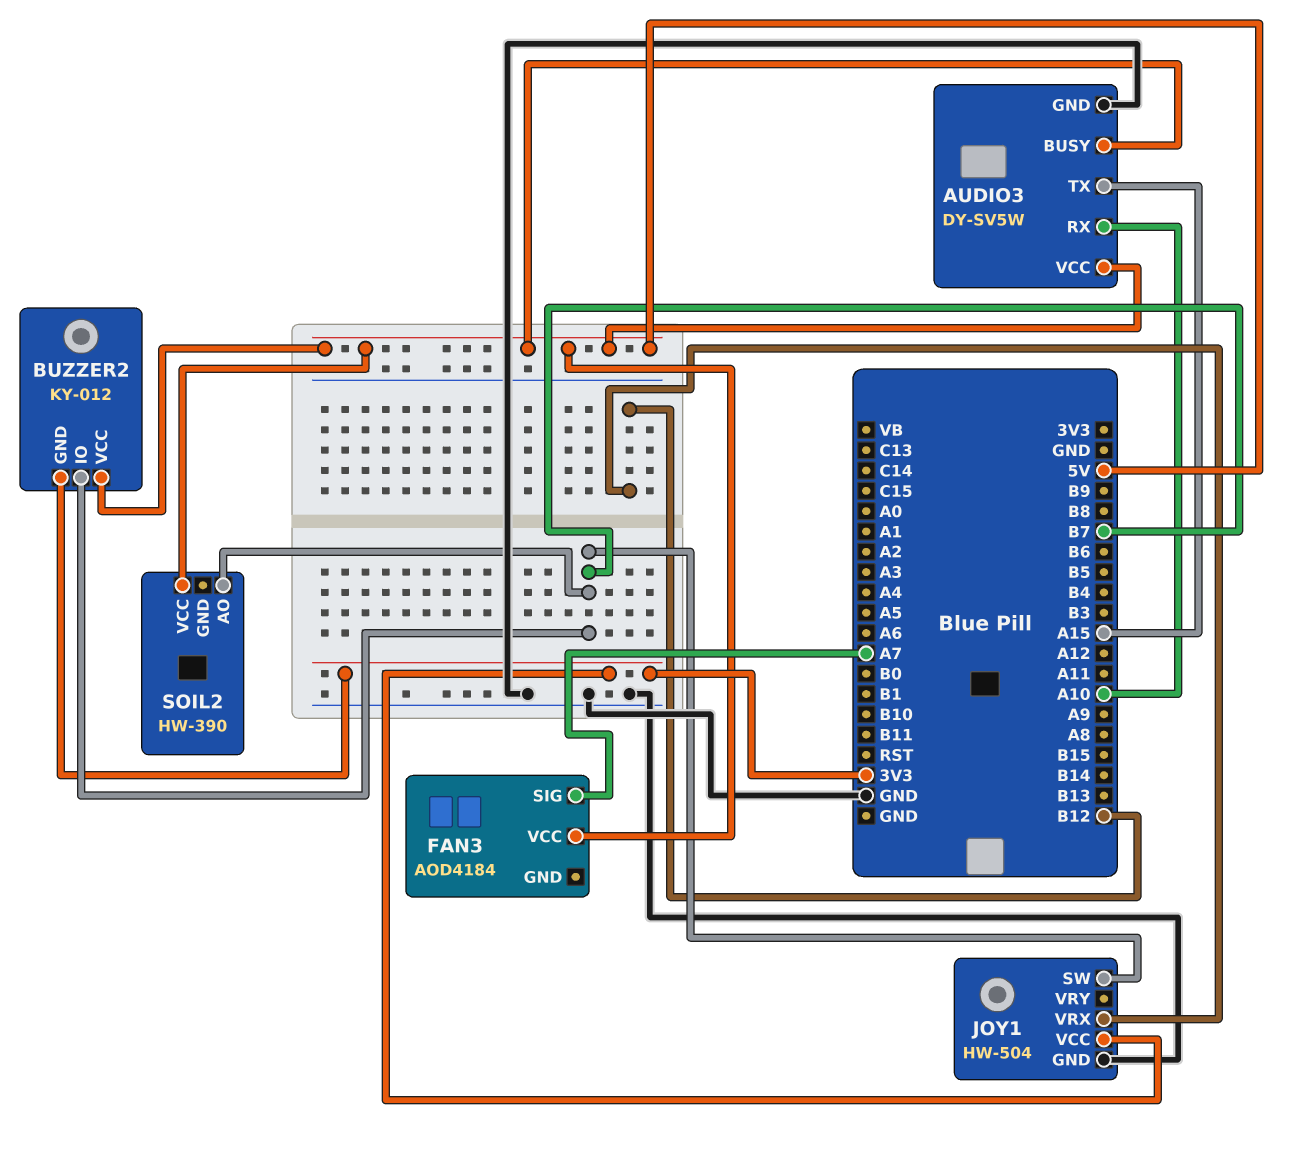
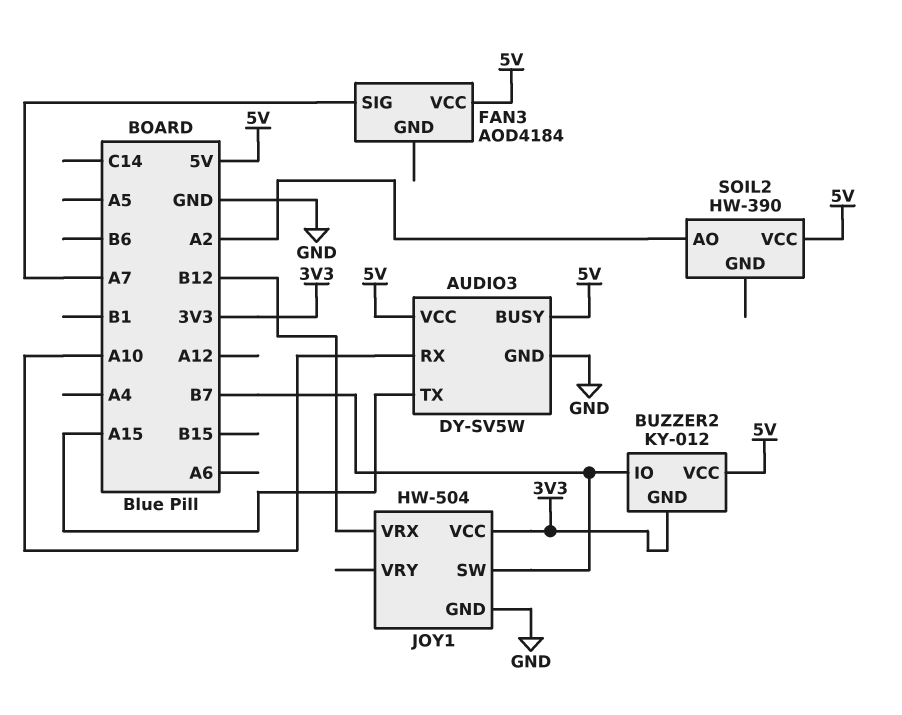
SOIL2 pin AO: B7 -> A2

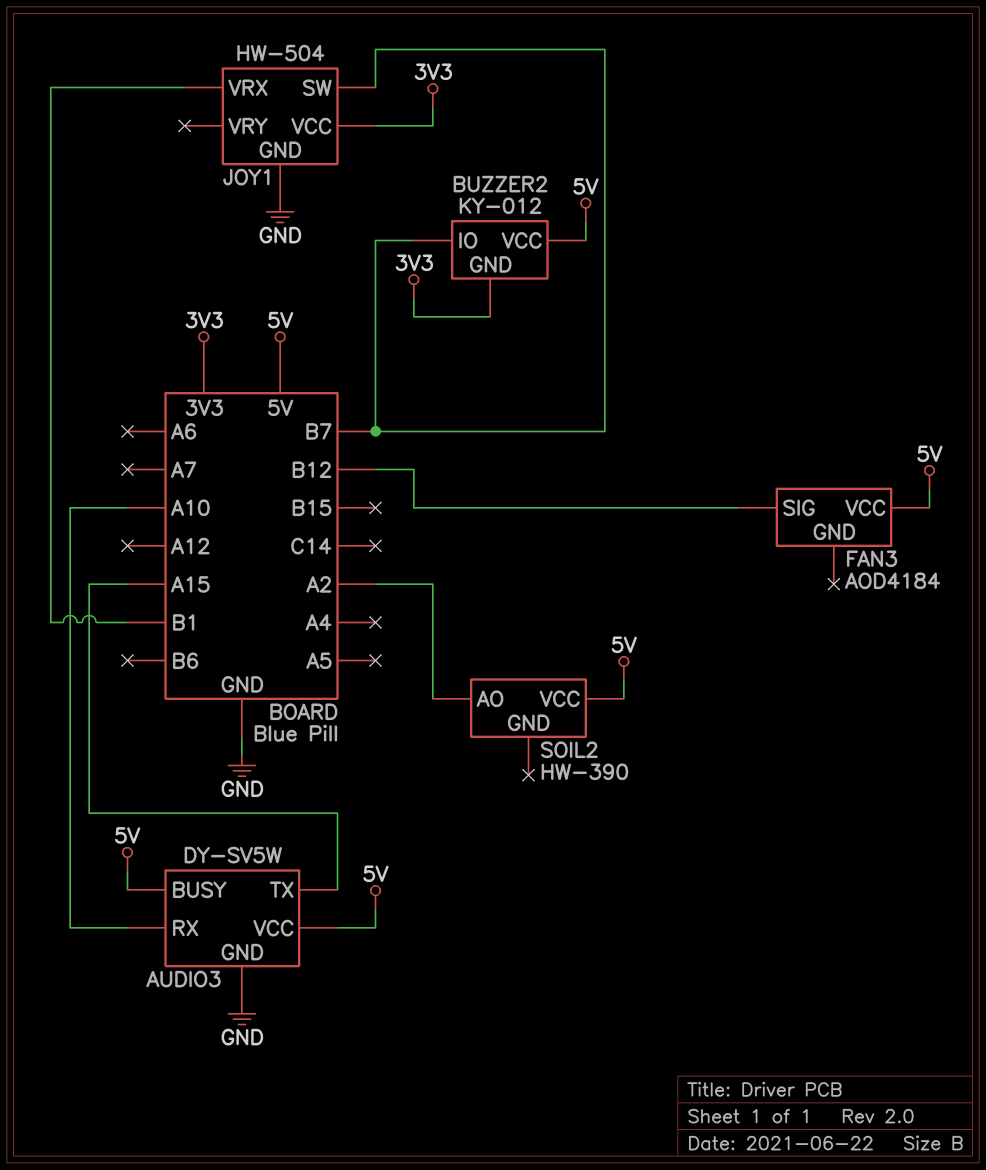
FAN3 pin SIG: A7 -> B12
JOY1 pin VRX: B12 -> B1

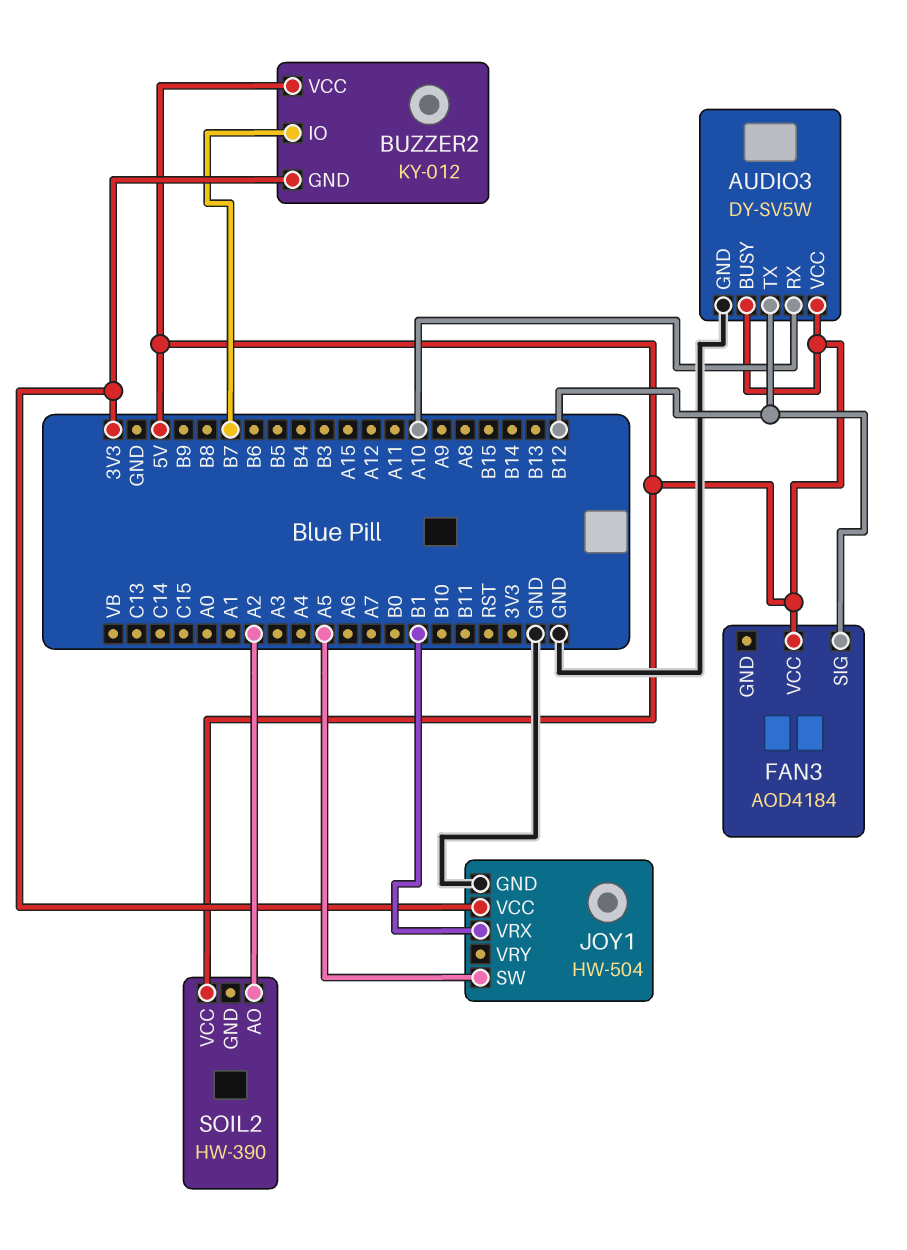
AUDIO3 pin TX: A15 -> B12
JOY1 pin SW: B7 -> A5

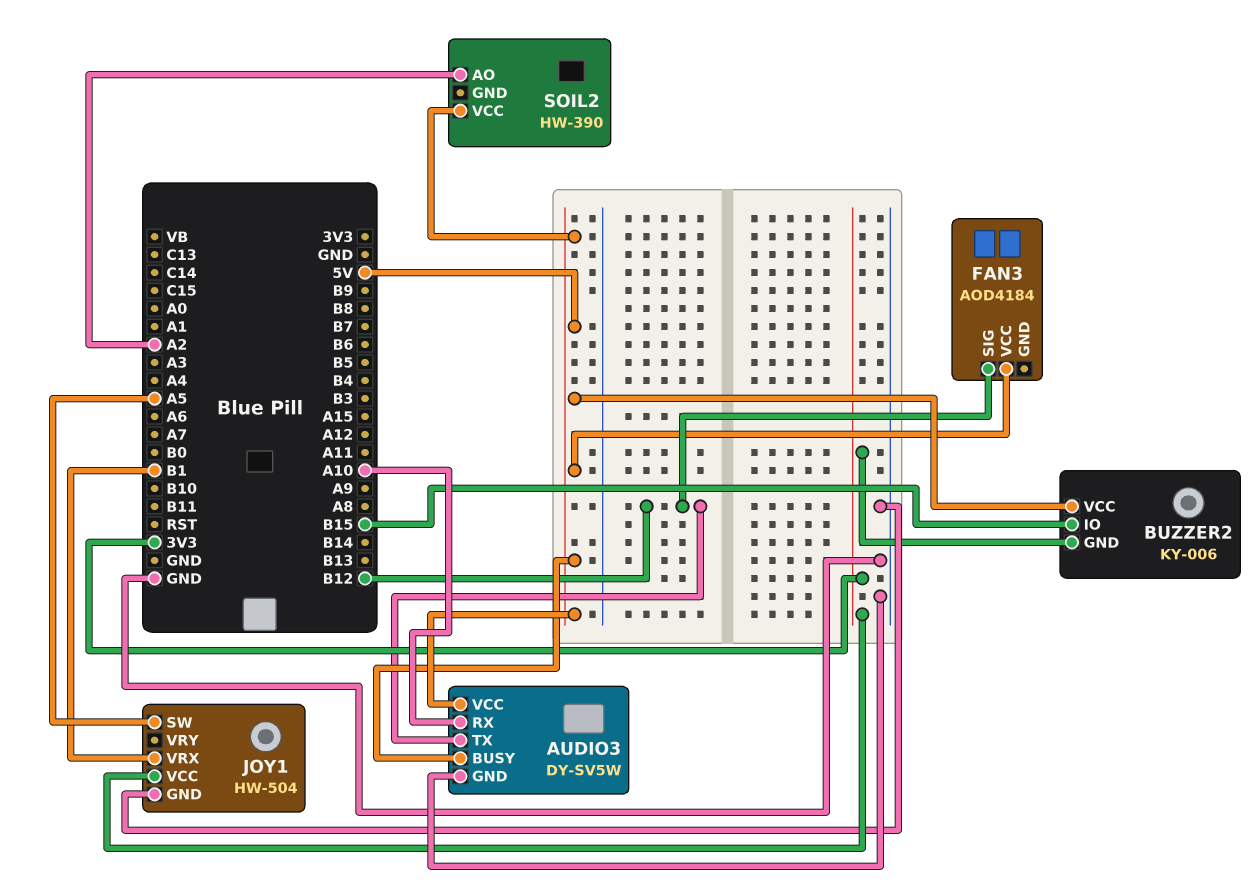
BUZZER2: KY-012 -> KY-006
BUZZER2 pin IO: B7 -> B15

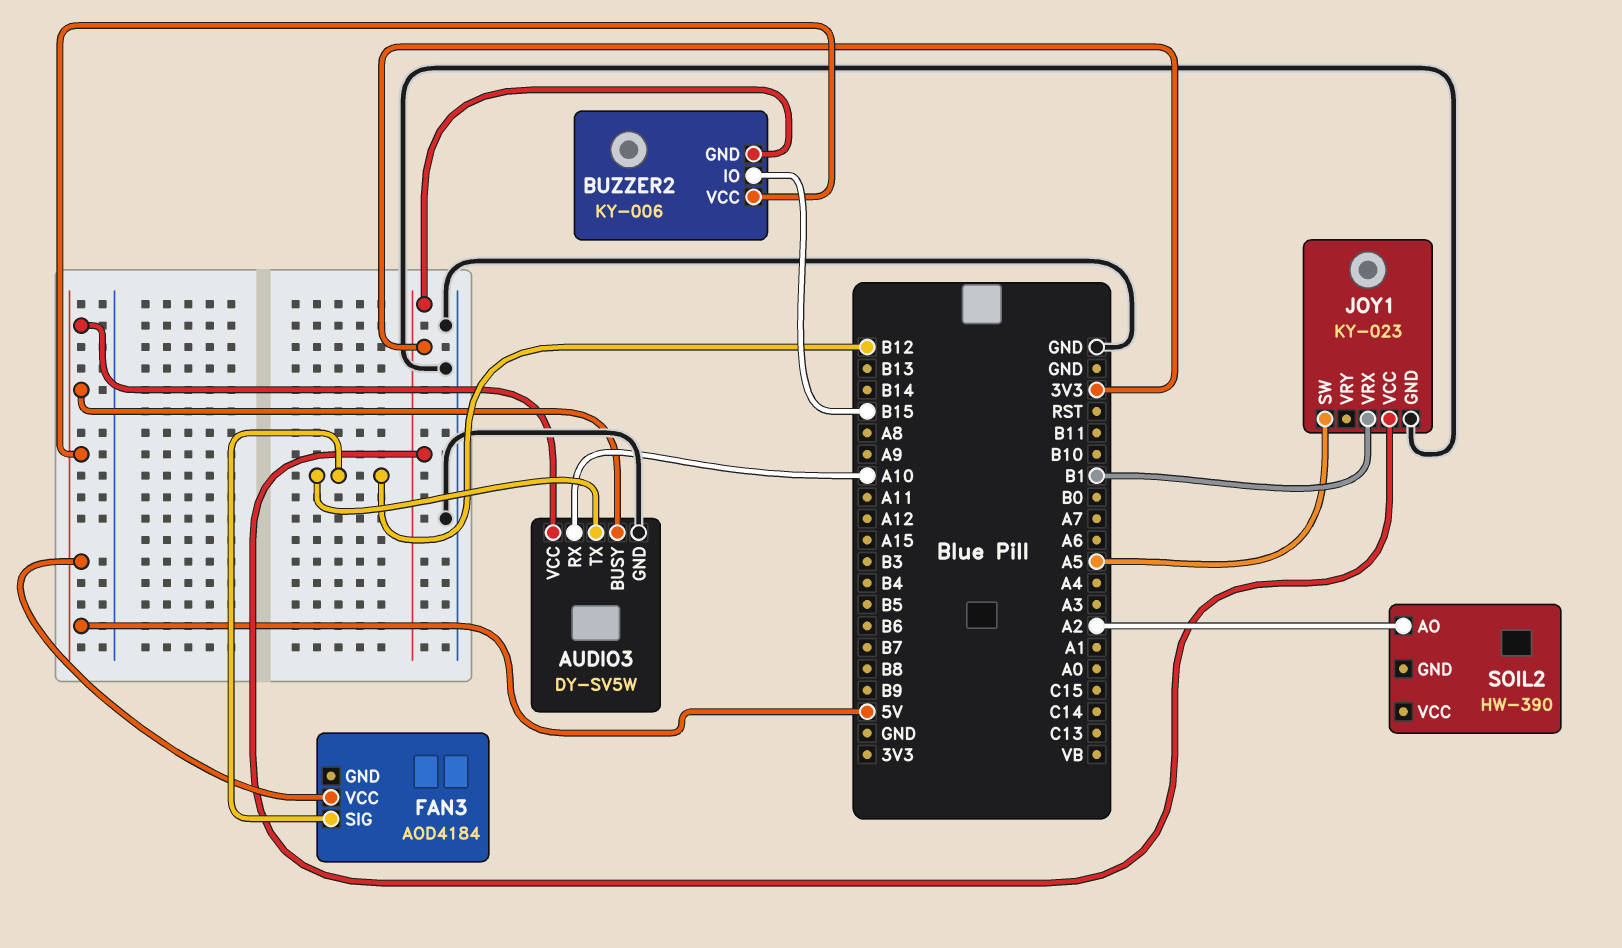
JOY1: HW-504 -> KY-023
SOIL2 pin VCC: 5V -> none

